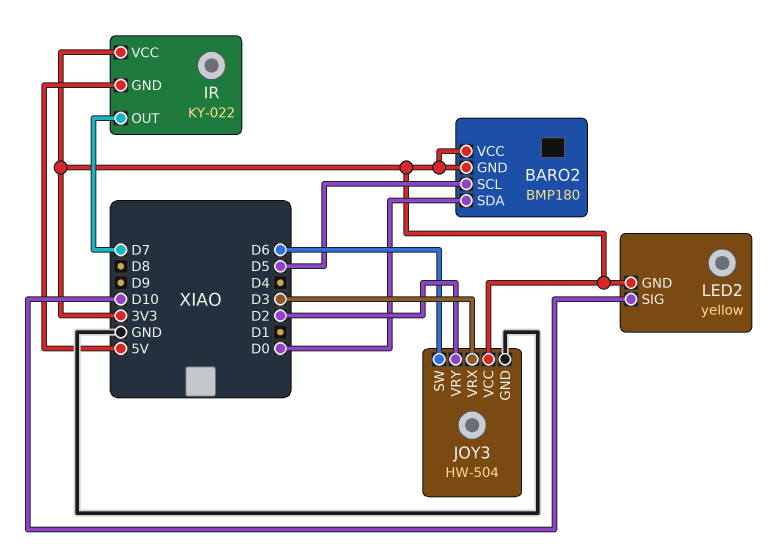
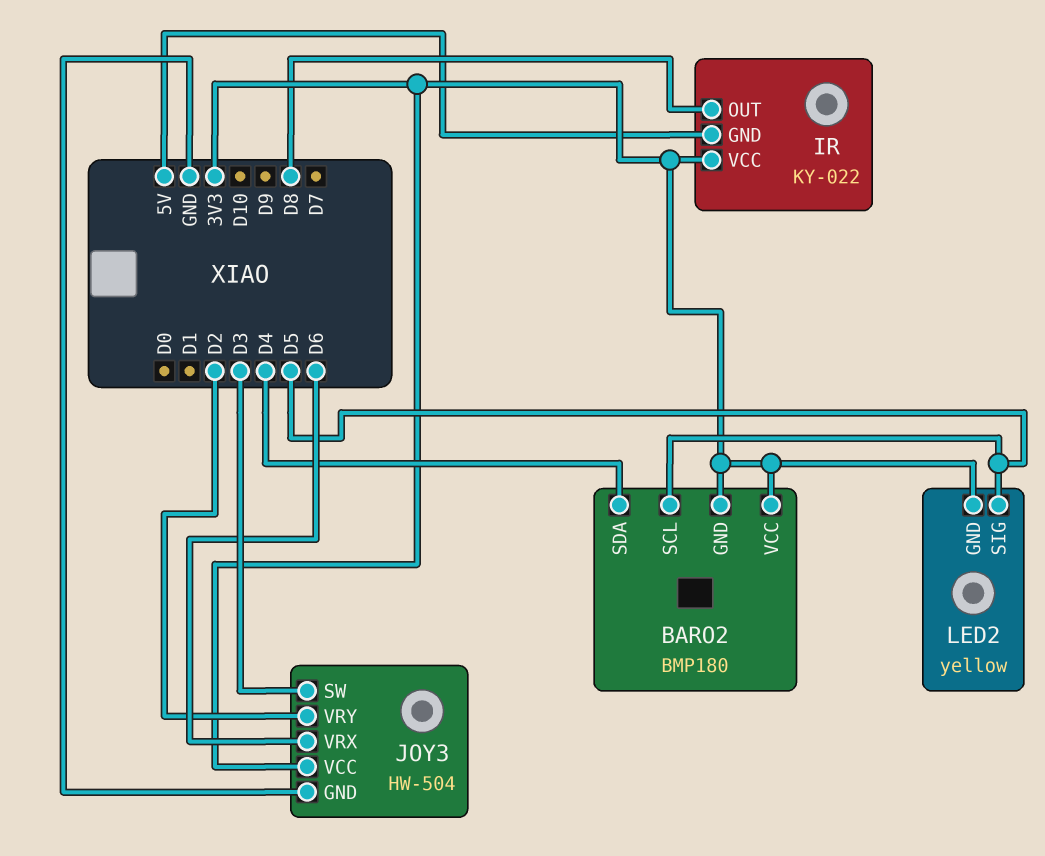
BARO2 pin SDA: D0 -> D4
IR pin OUT: D7 -> D8
JOY3 pin SW: D6 -> D3
JOY3 pin VRX: D3 -> D6
LED2 pin SIG: D10 -> D5

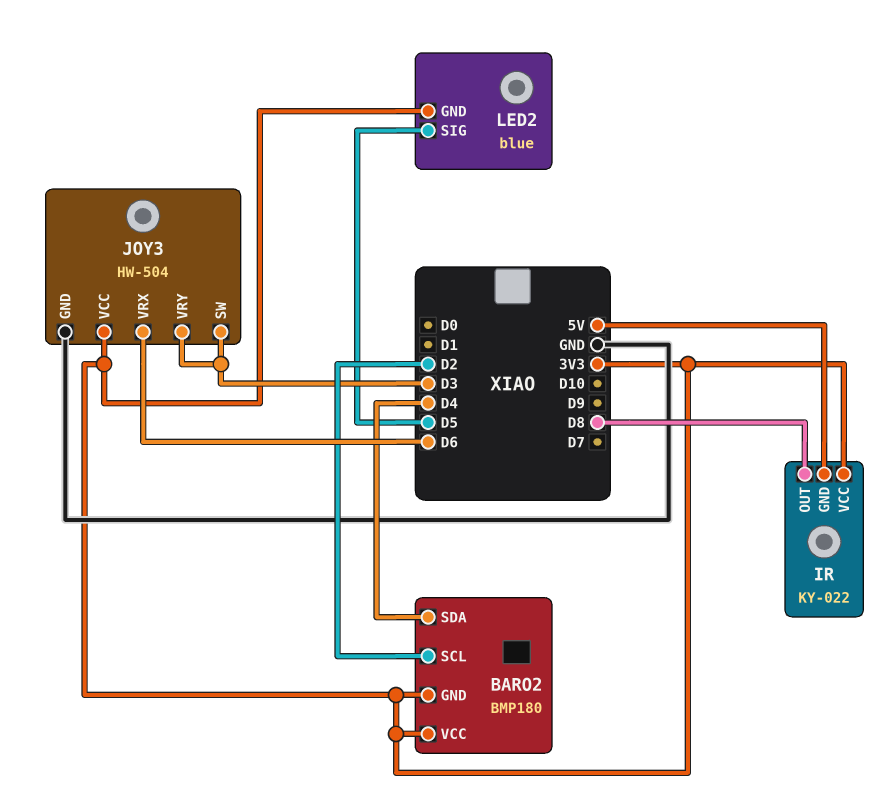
BARO2 pin SCL: D5 -> D2
JOY3 pin VRY: D2 -> D3
LED2: yellow -> blue

